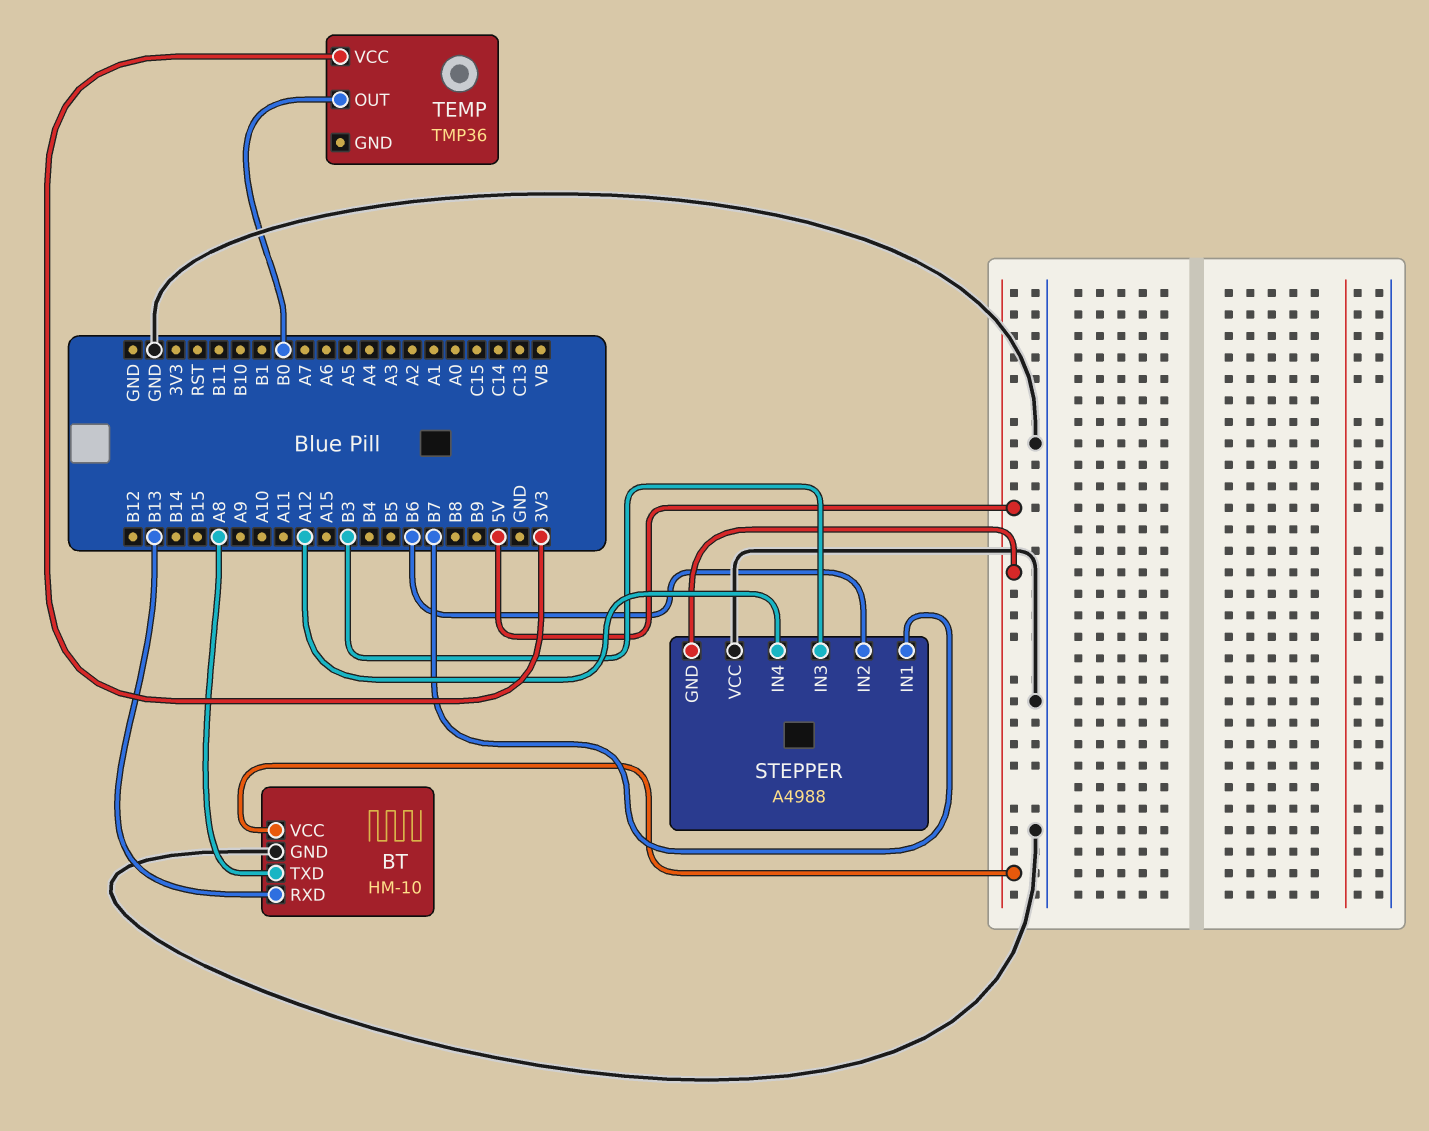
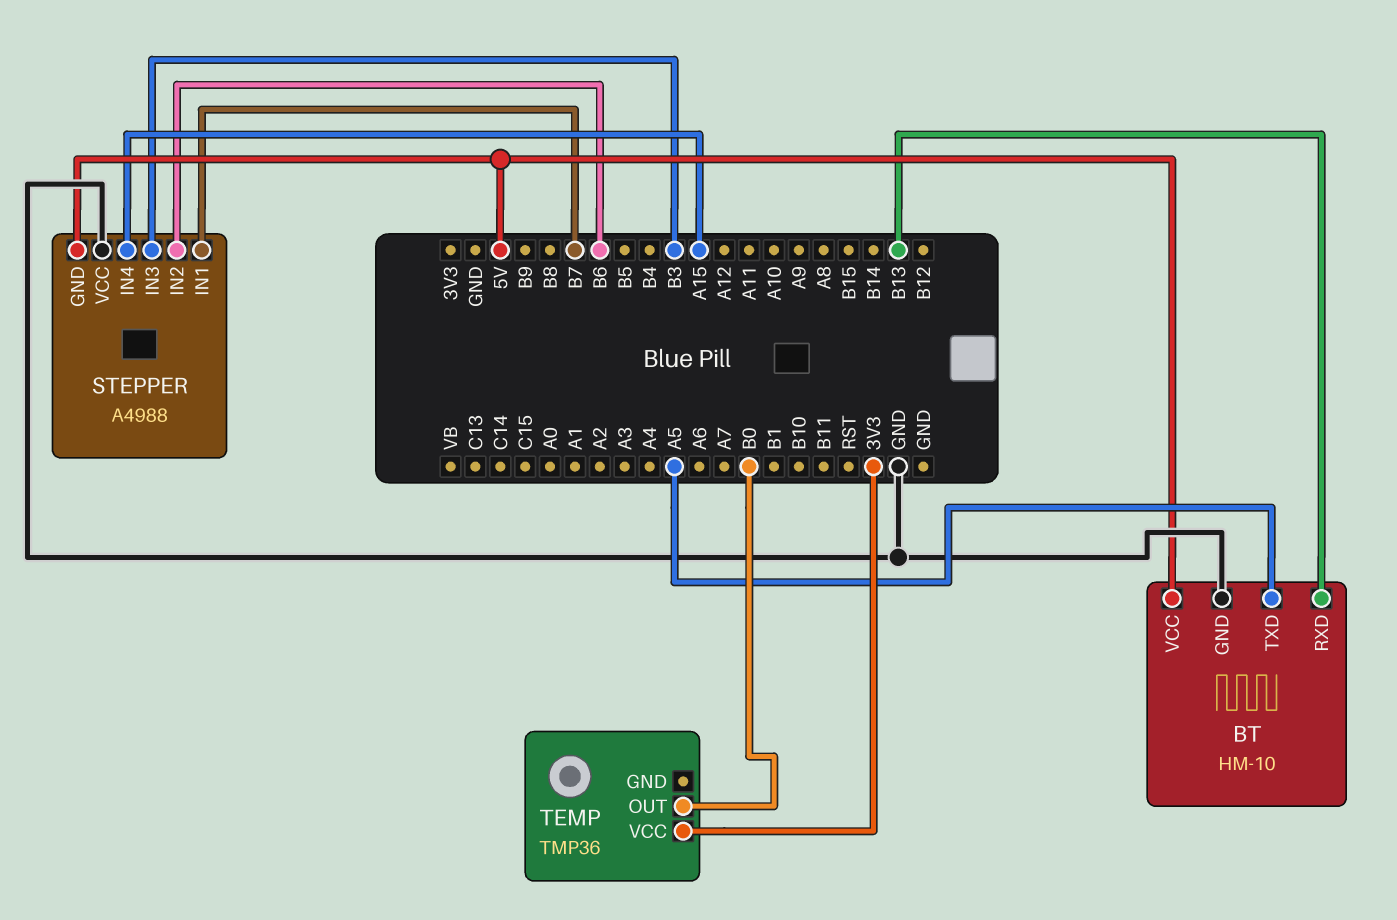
BT pin TXD: A8 -> A5
STEPPER pin IN4: A12 -> A15

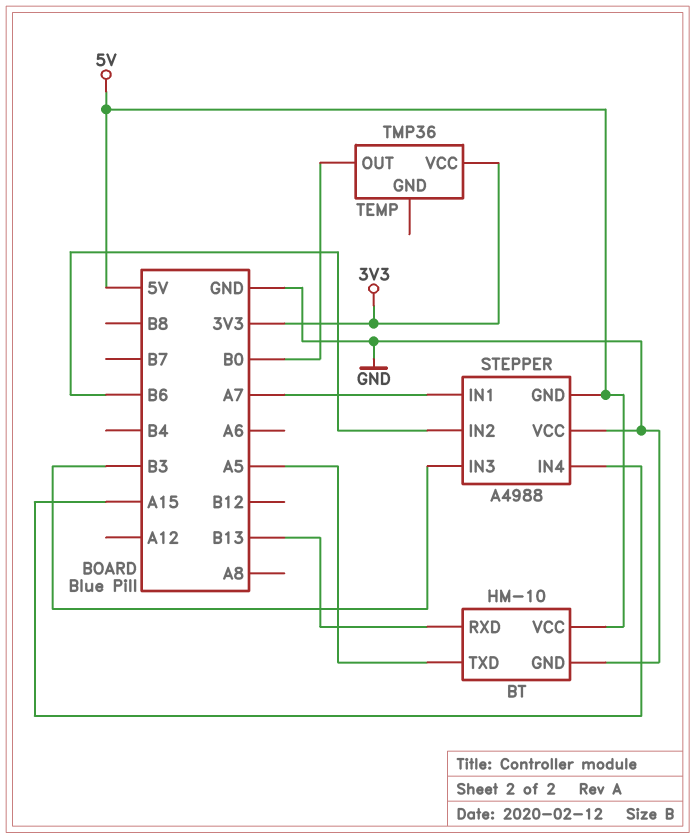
STEPPER pin IN1: B7 -> A7

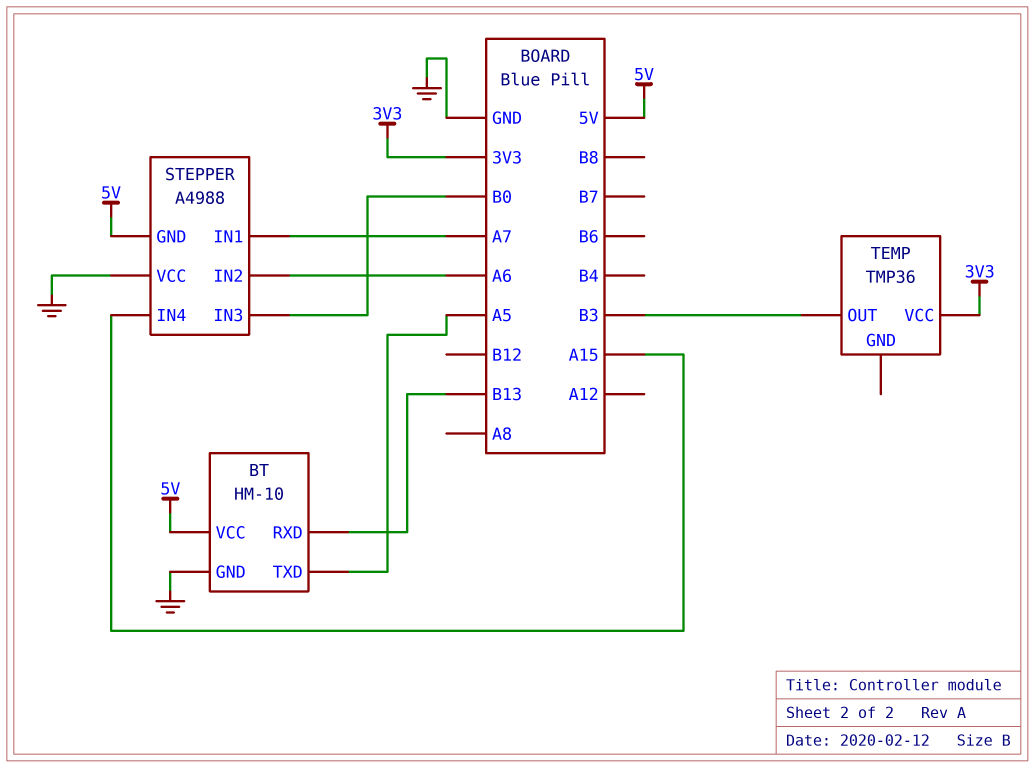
STEPPER pin IN2: B6 -> A6
STEPPER pin IN3: B3 -> B0
TEMP pin OUT: B0 -> B3

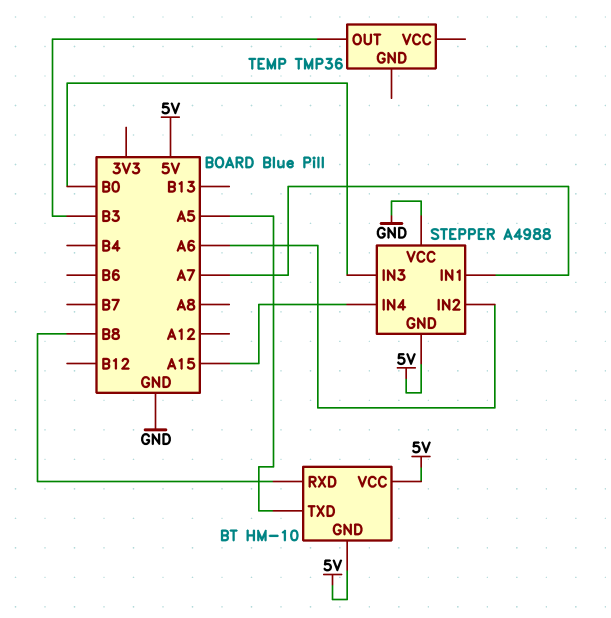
BT pin GND: GND -> 5V
BT pin RXD: B13 -> B8
TEMP pin VCC: 3V3 -> none

